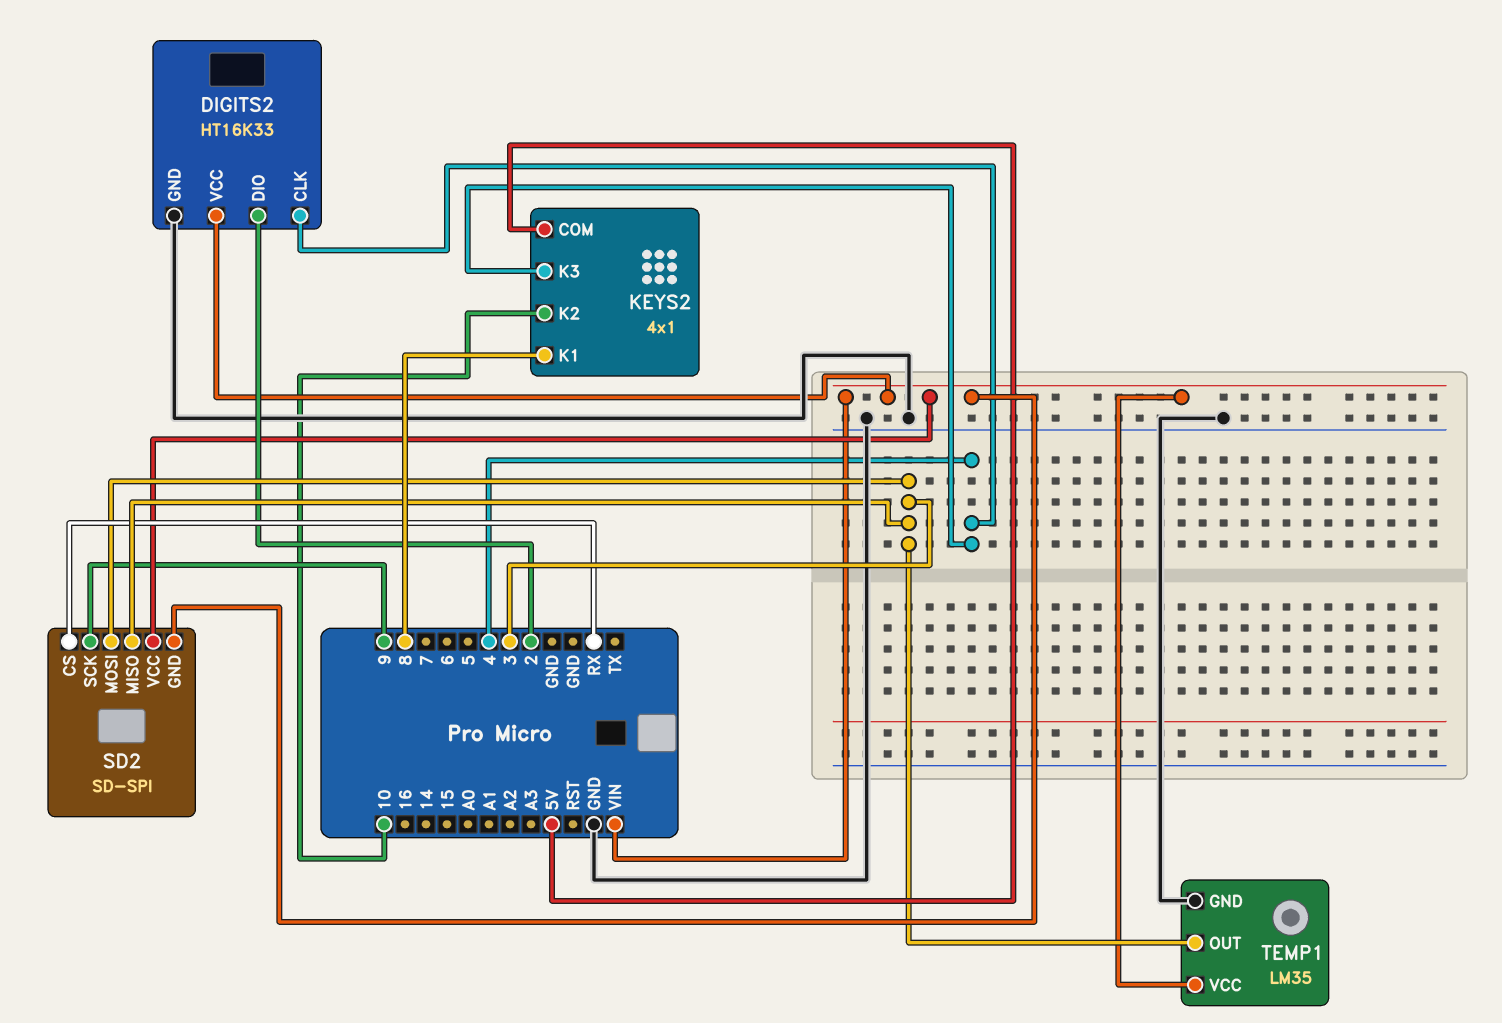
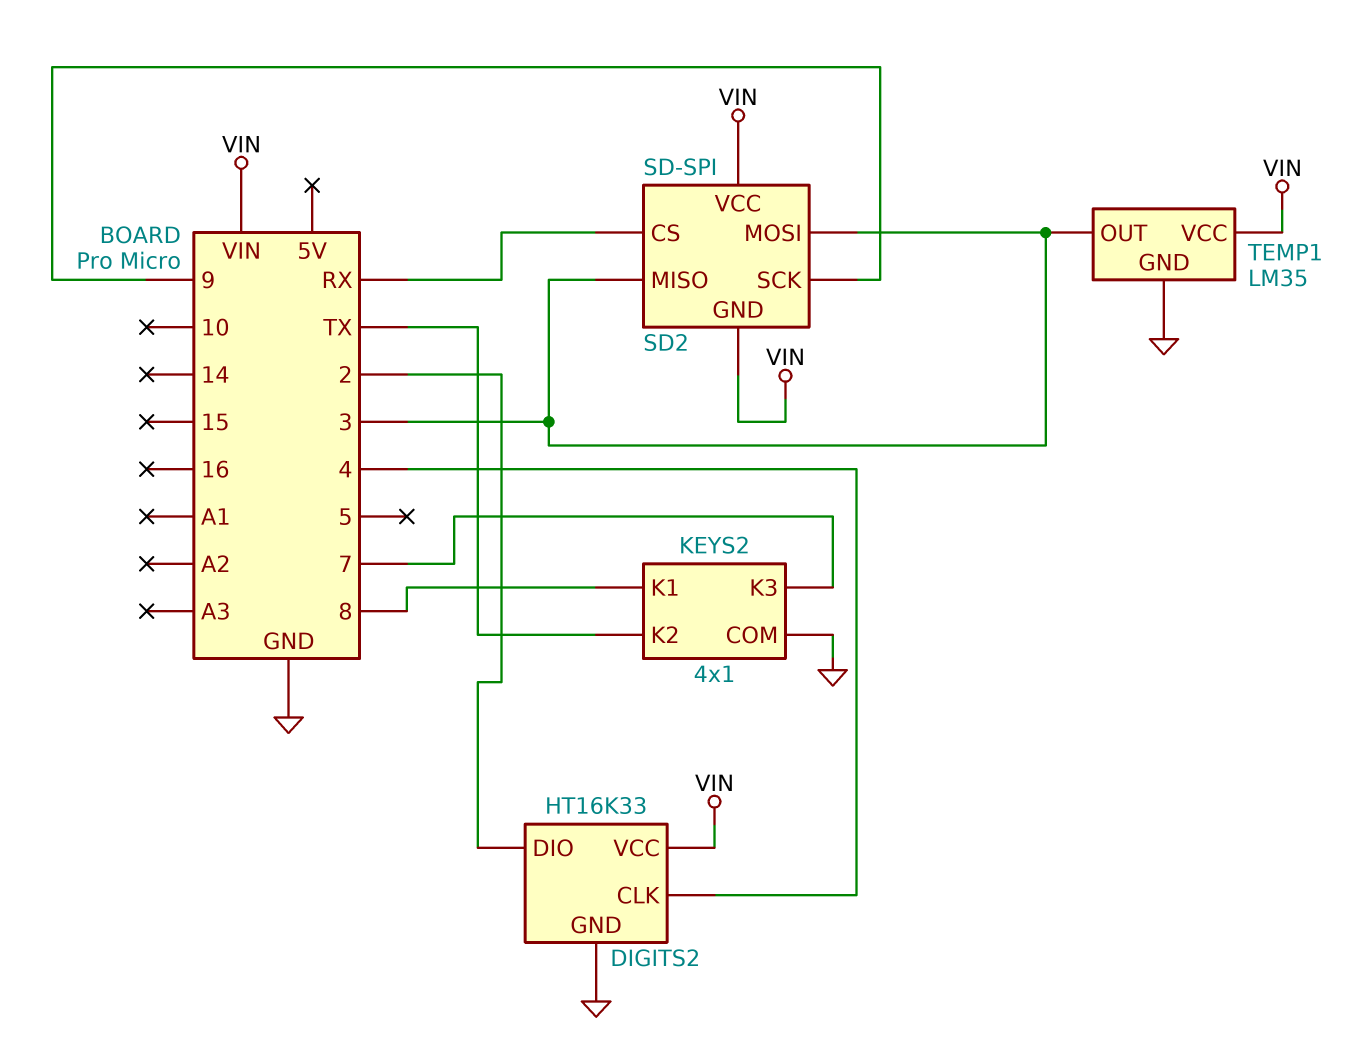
KEYS2 pin COM: 5V -> GND
KEYS2 pin K2: 10 -> TX
KEYS2 pin K3: 4 -> 7

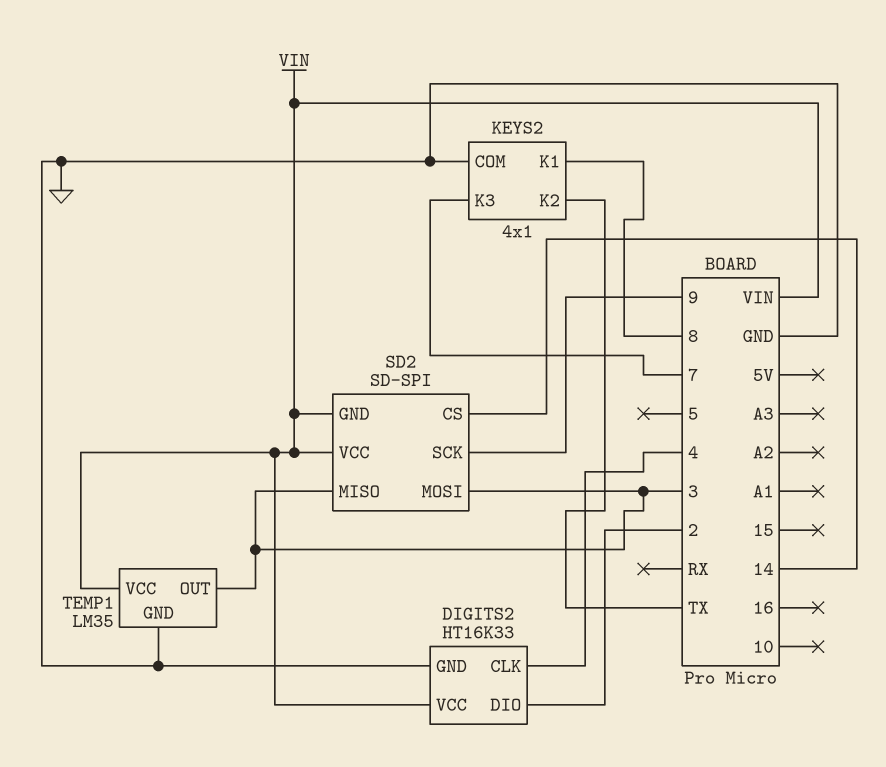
SD2 pin CS: RX -> 14

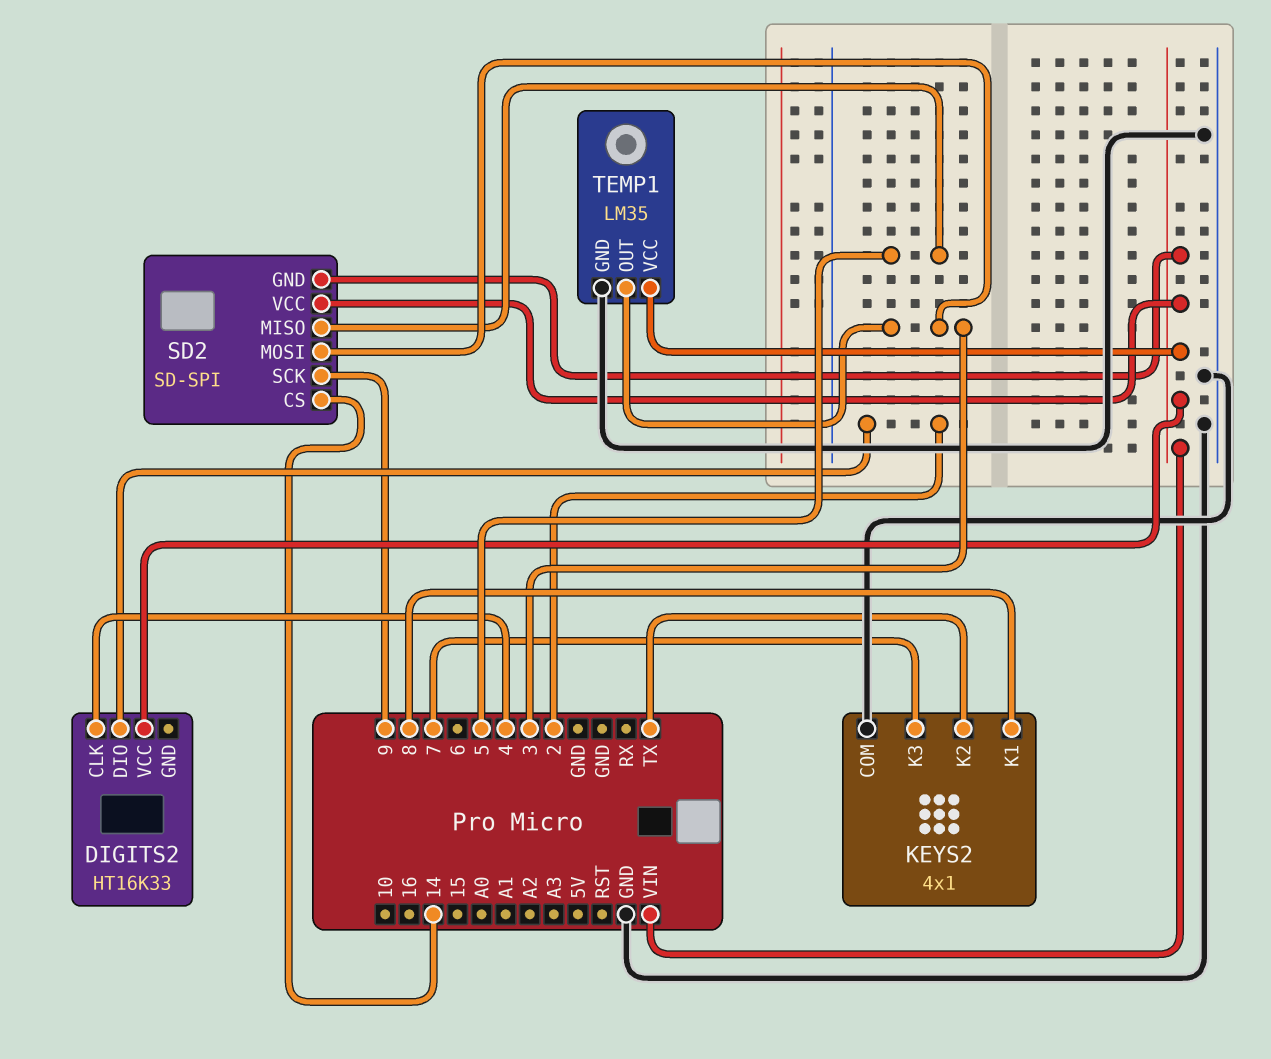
DIGITS2 pin GND: GND -> none
SD2 pin MISO: 3 -> 5

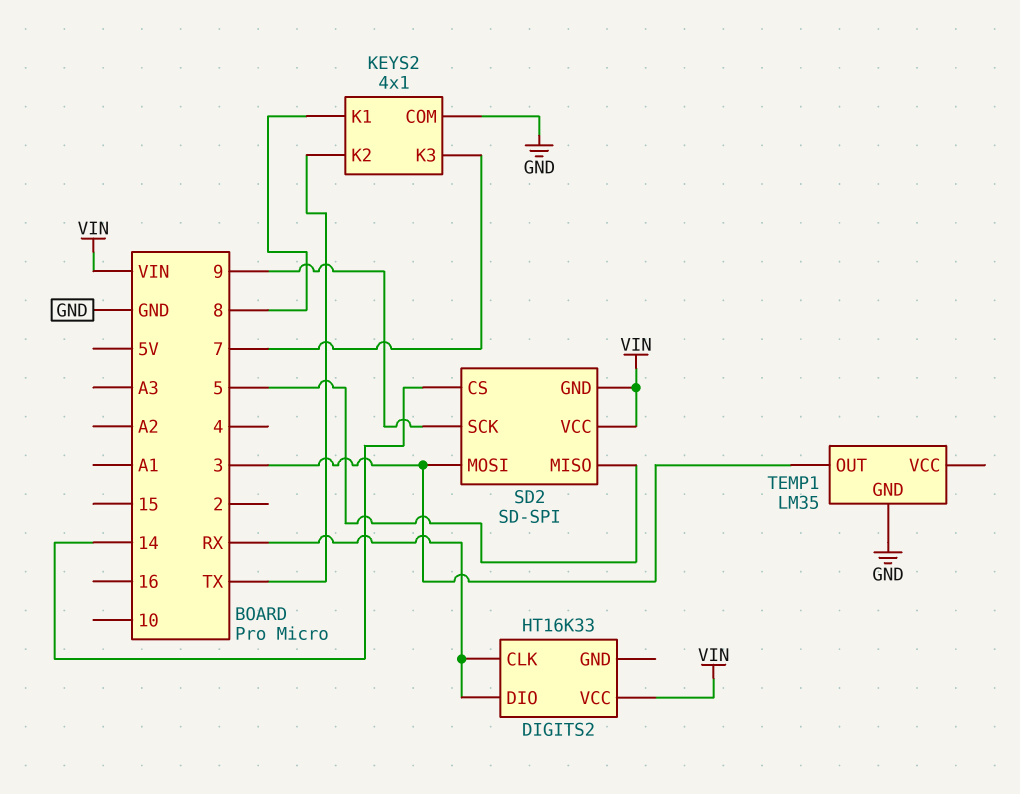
DIGITS2 pin CLK: 4 -> RX
DIGITS2 pin DIO: 2 -> RX
TEMP1 pin VCC: VIN -> none

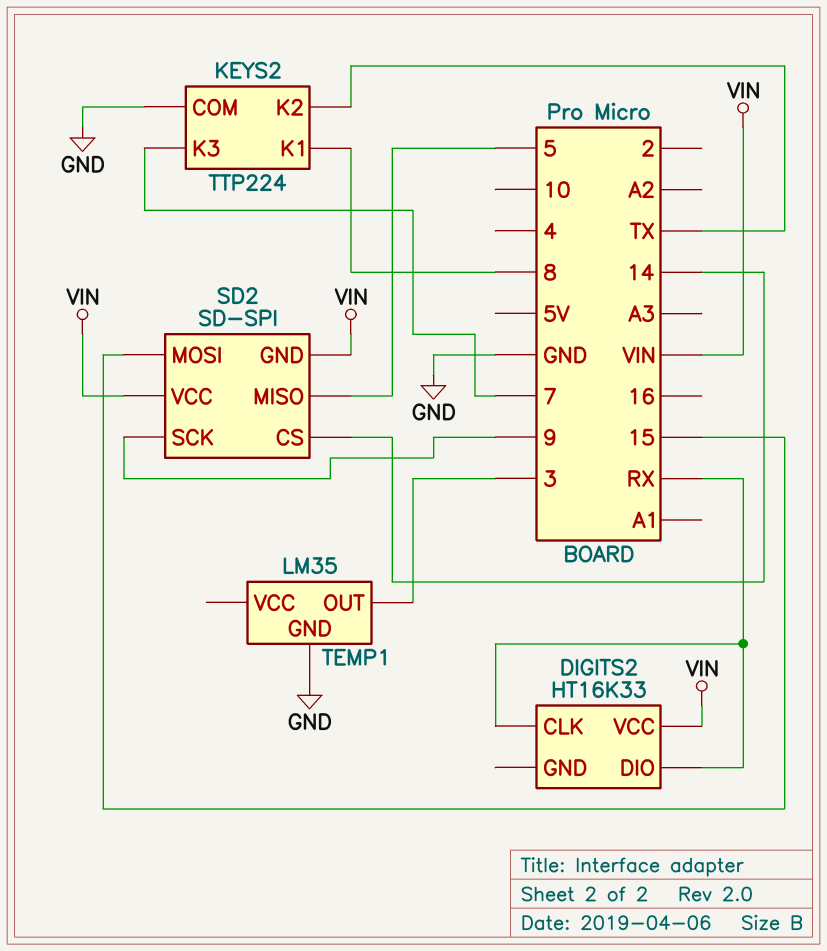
KEYS2: 4x1 -> TTP224
SD2 pin MOSI: 3 -> 15

